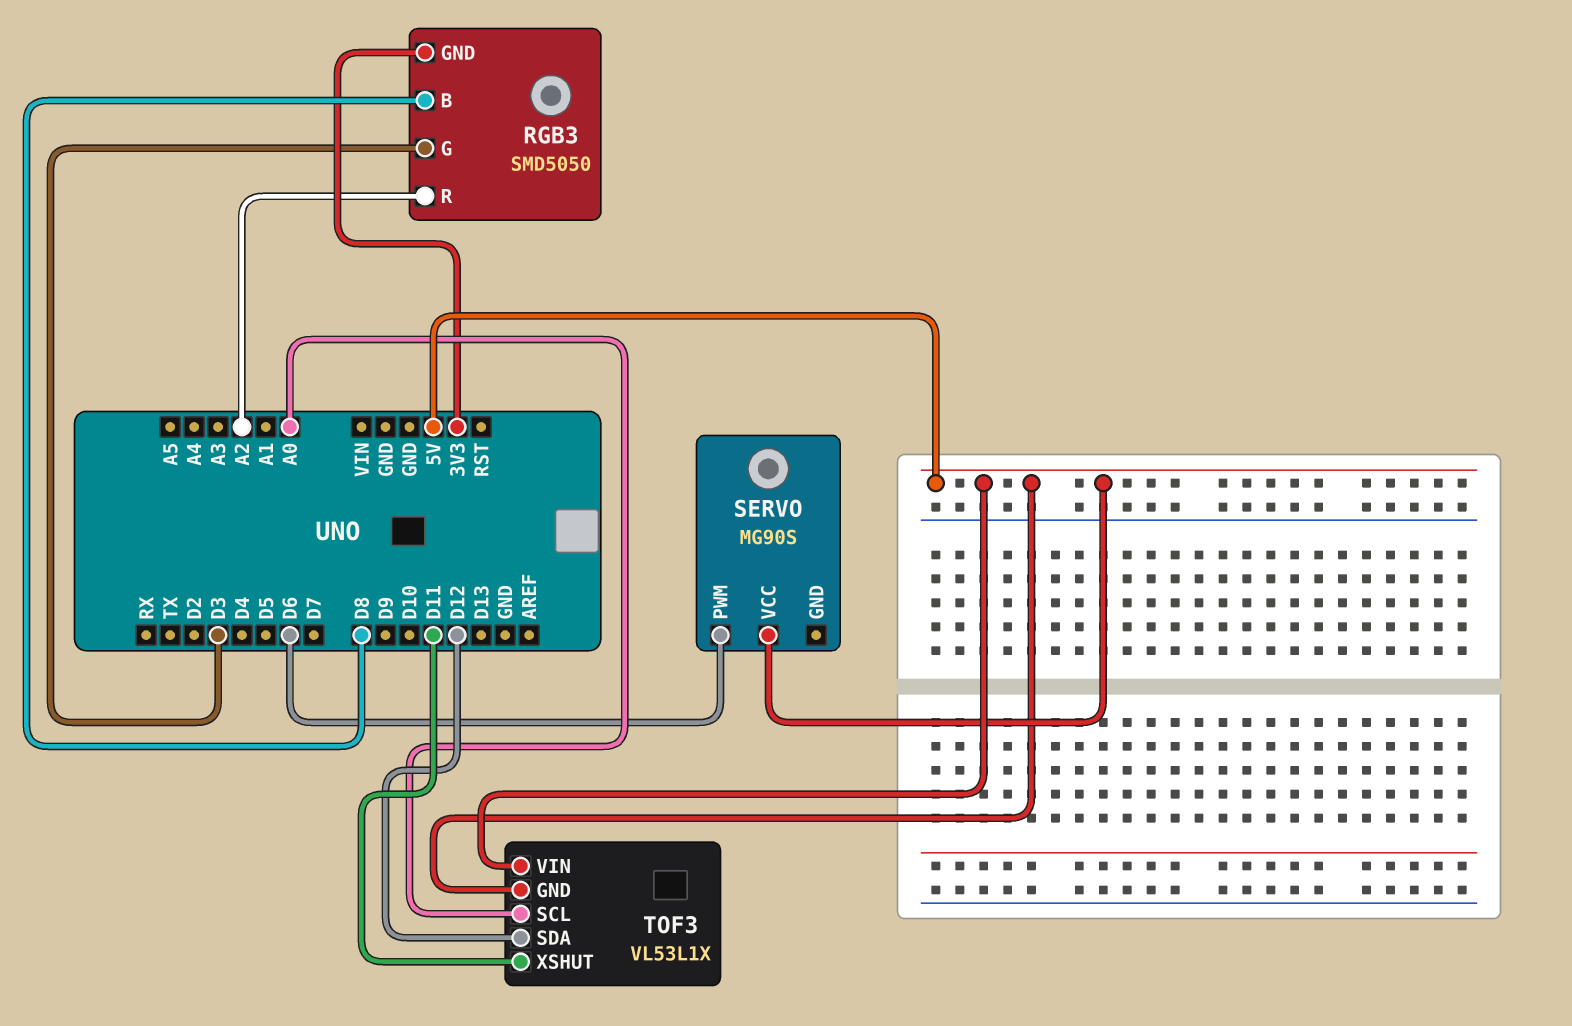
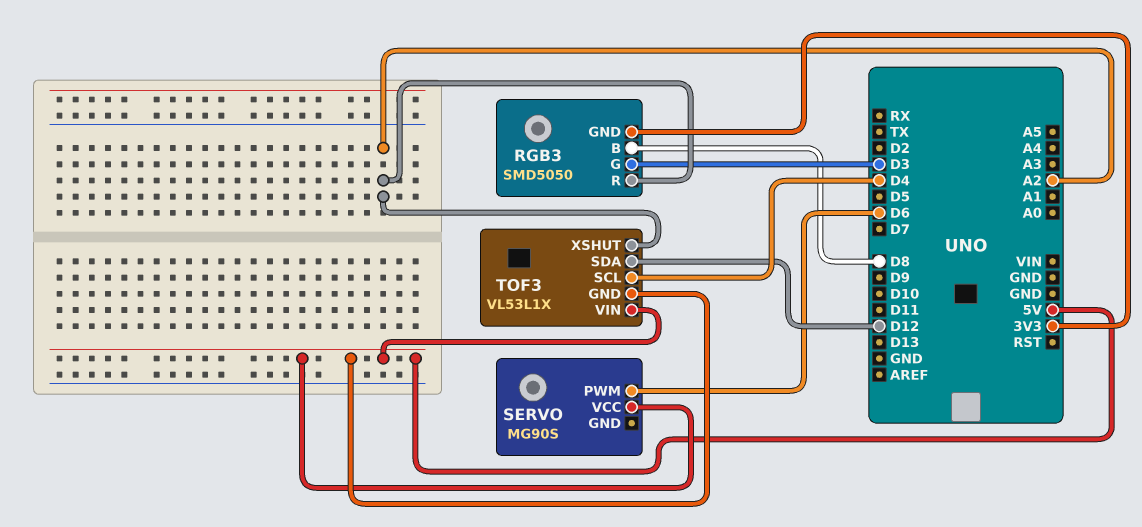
TOF3 pin SCL: A0 -> D4
TOF3 pin XSHUT: D11 -> A2

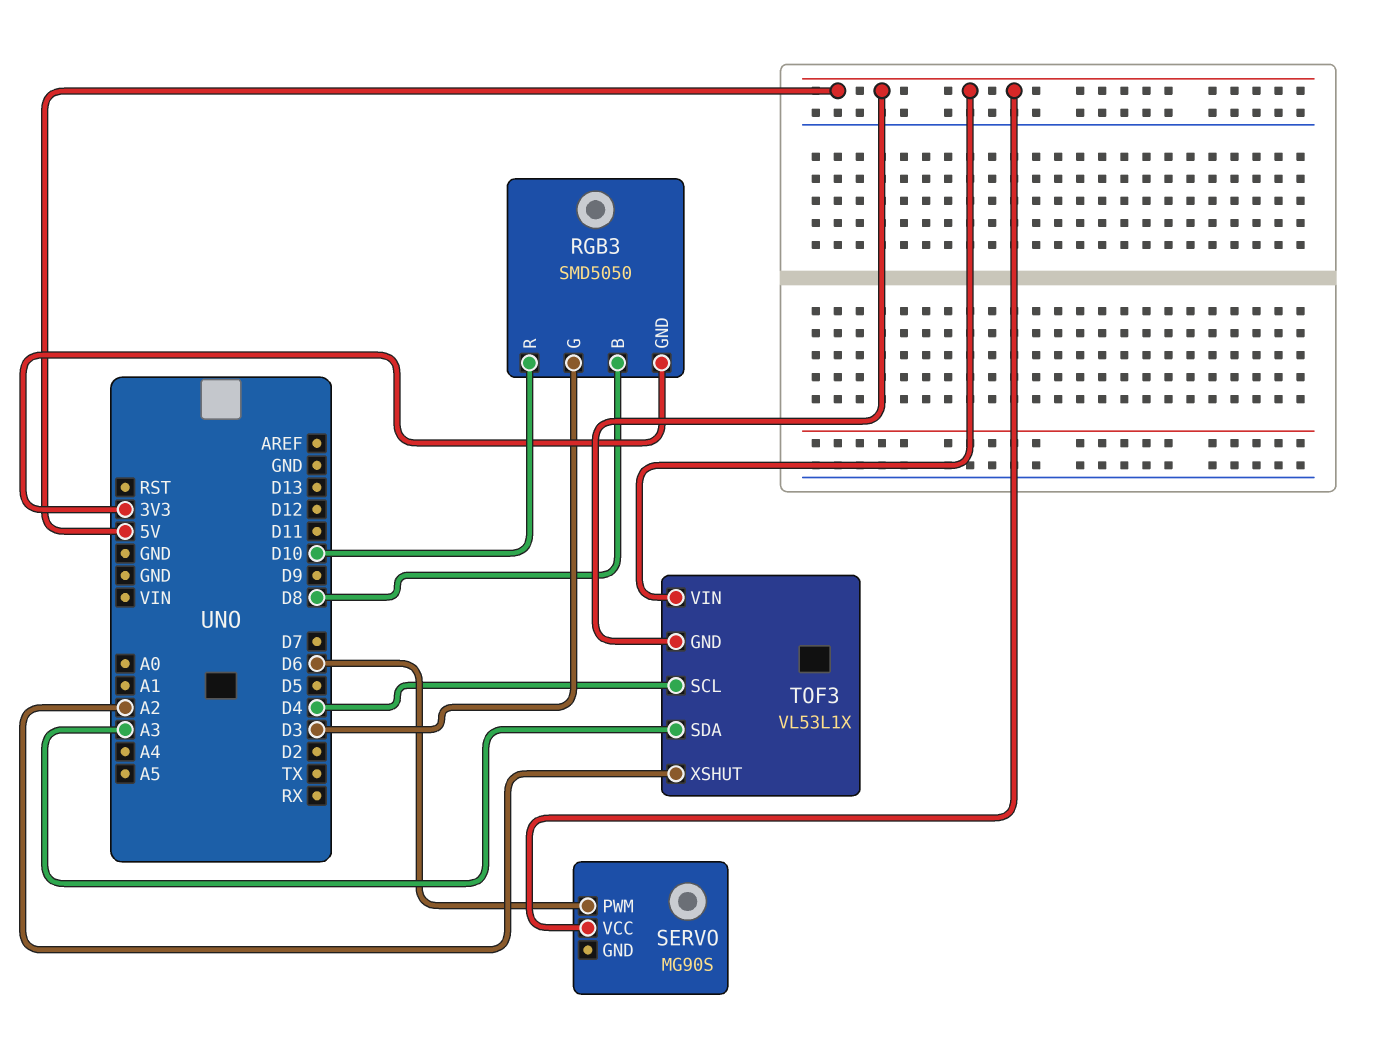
RGB3 pin R: A2 -> D10
TOF3 pin SDA: D12 -> A3

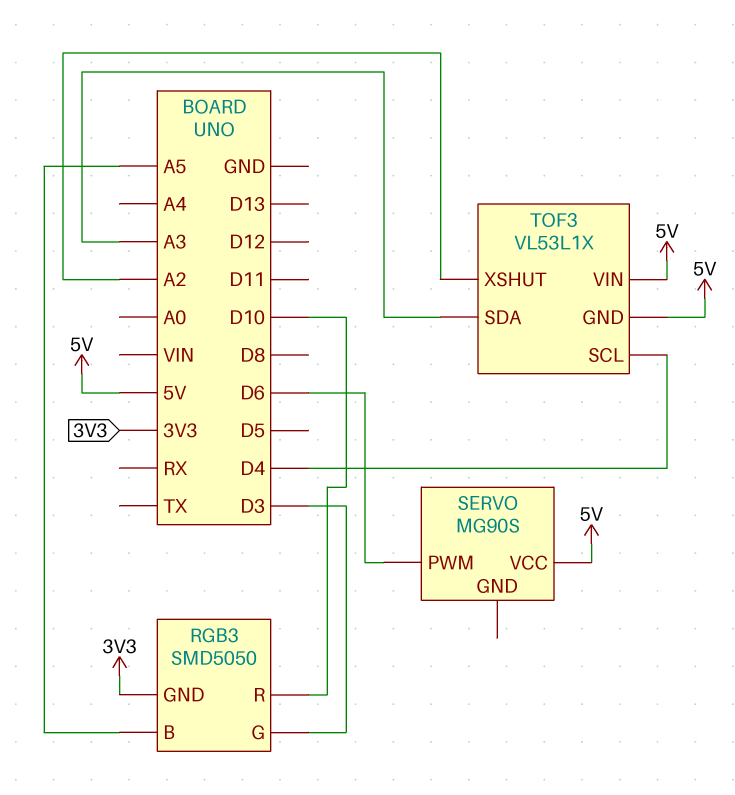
RGB3 pin B: D8 -> A5

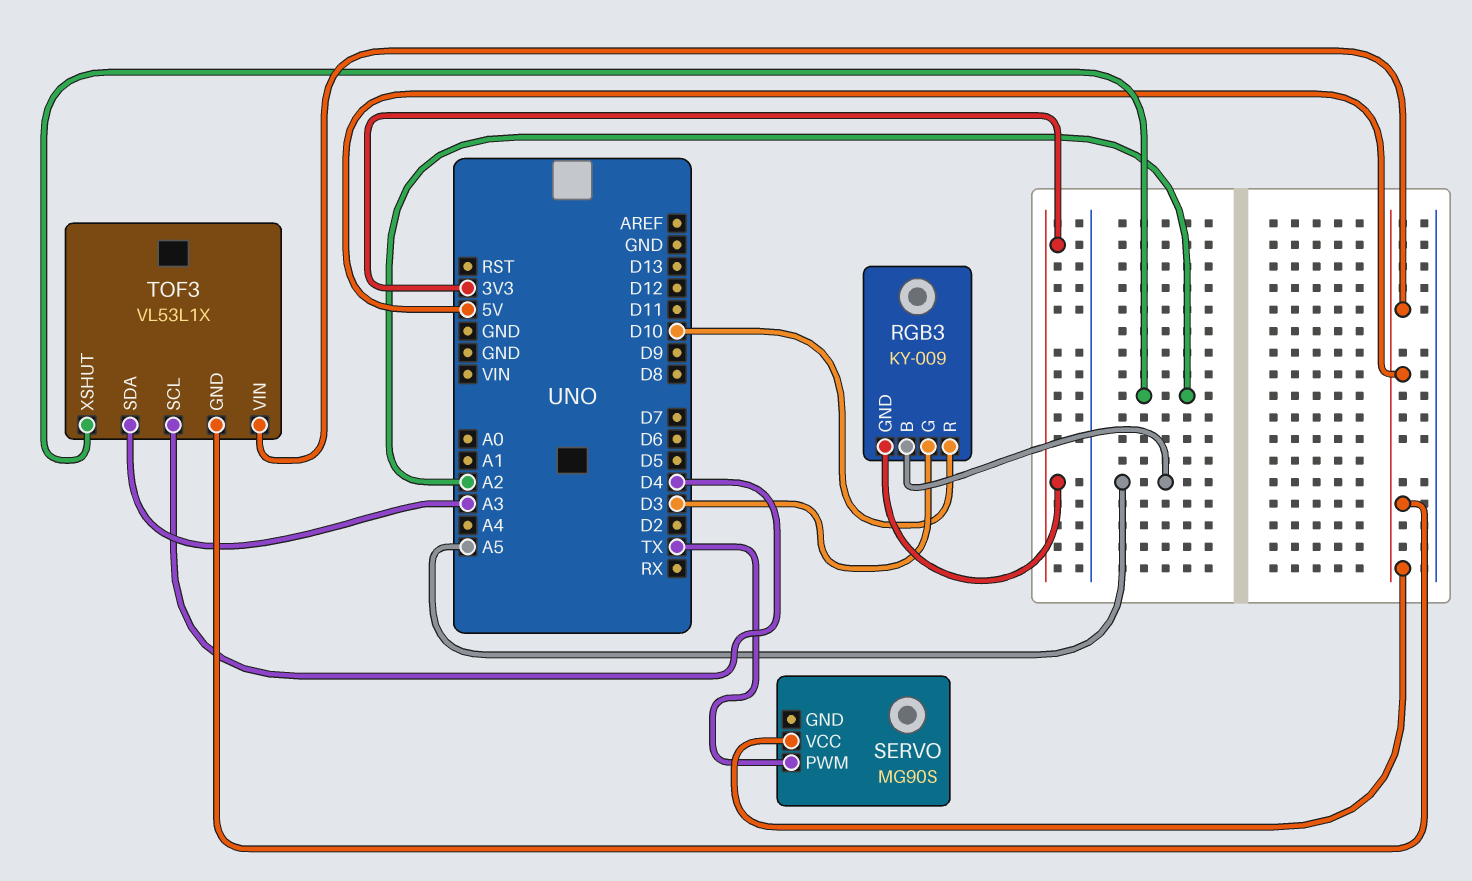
RGB3: SMD5050 -> KY-009
SERVO pin PWM: D6 -> TX

